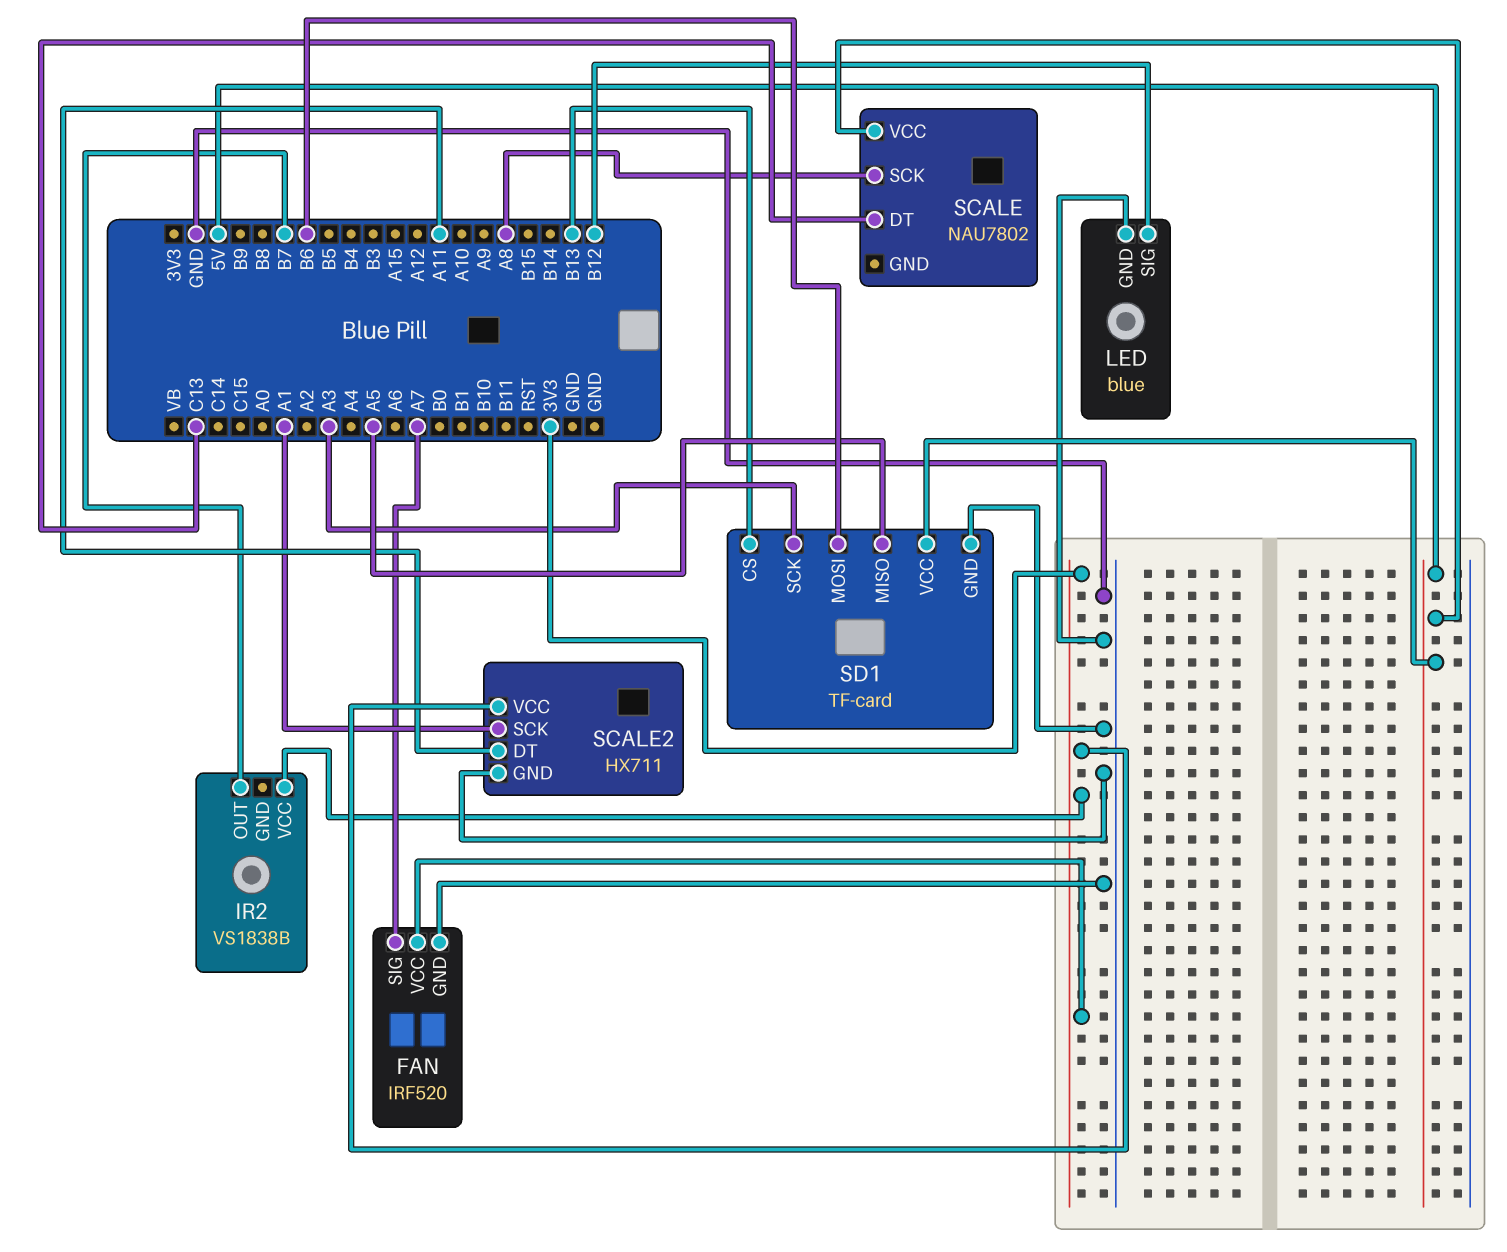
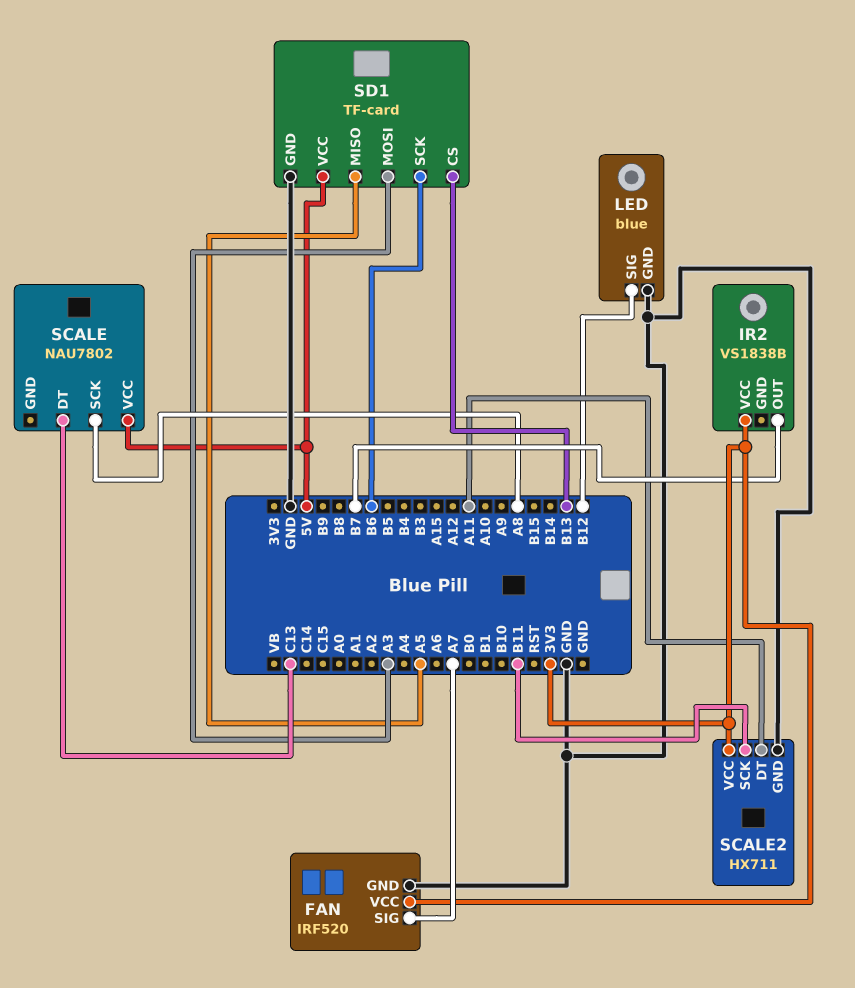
SCALE2 pin SCK: A1 -> B11
SD1 pin MOSI: B6 -> A3
SD1 pin SCK: A3 -> B6

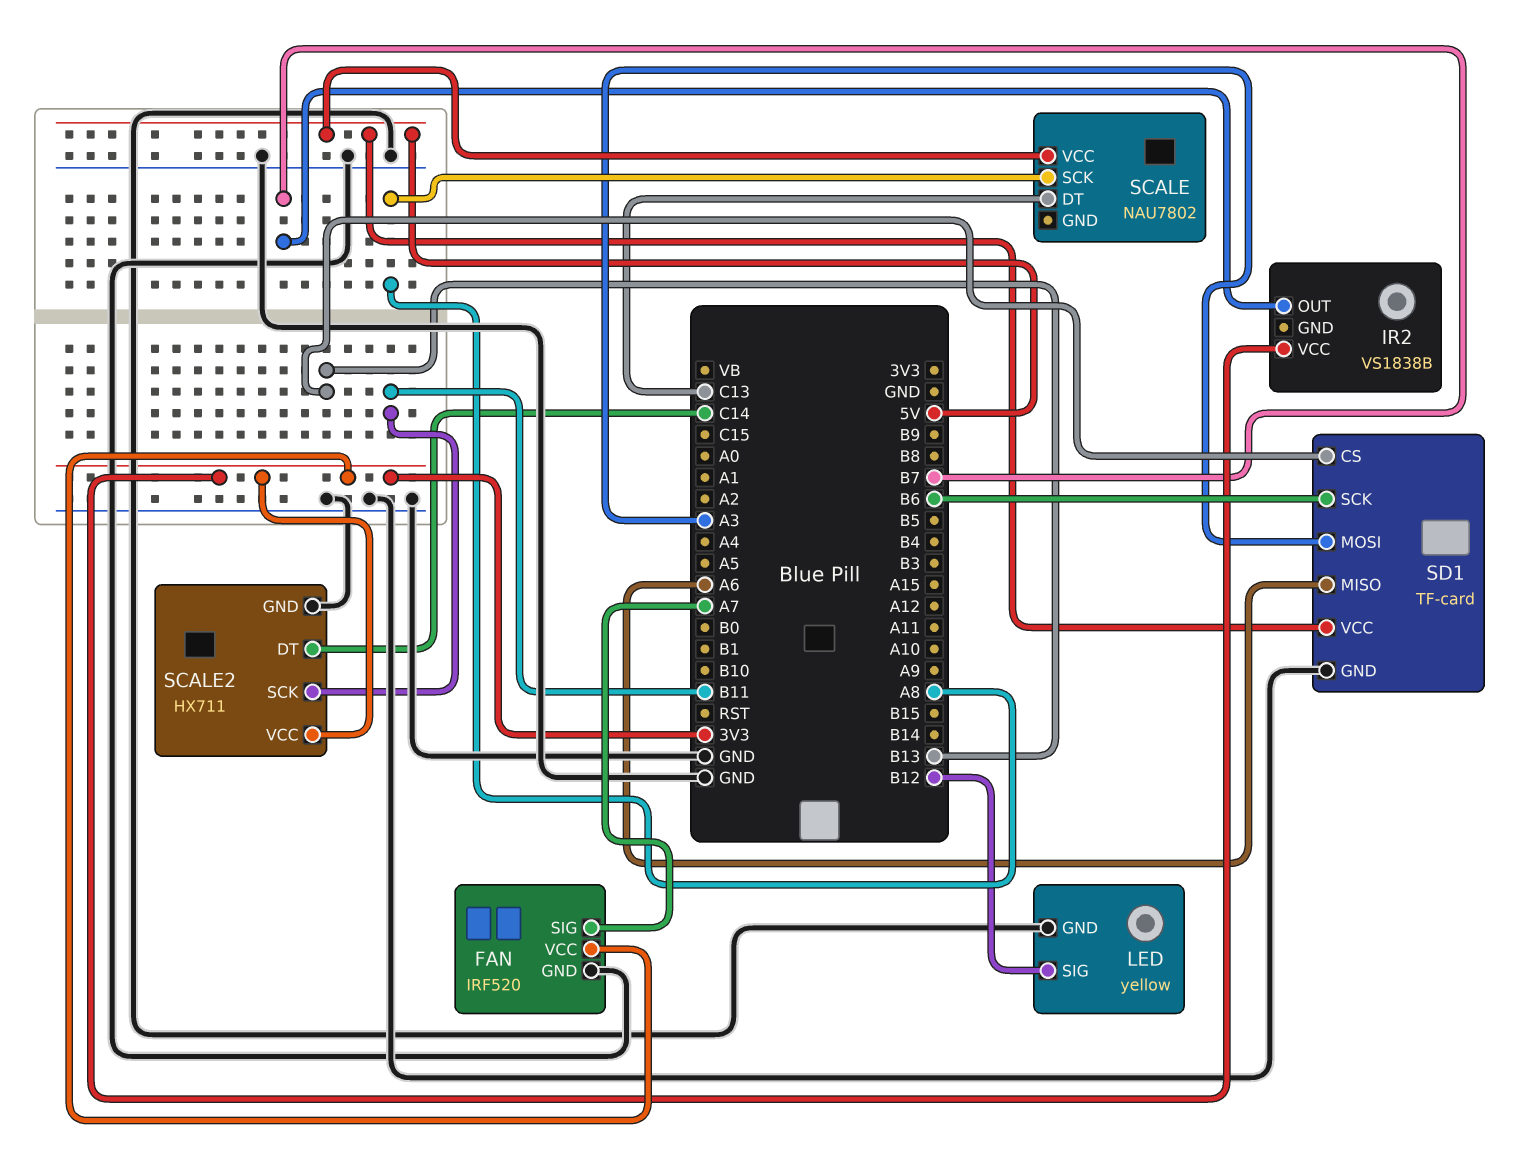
LED: blue -> yellow
SCALE2 pin DT: A11 -> C14
SD1 pin MISO: A5 -> A6

